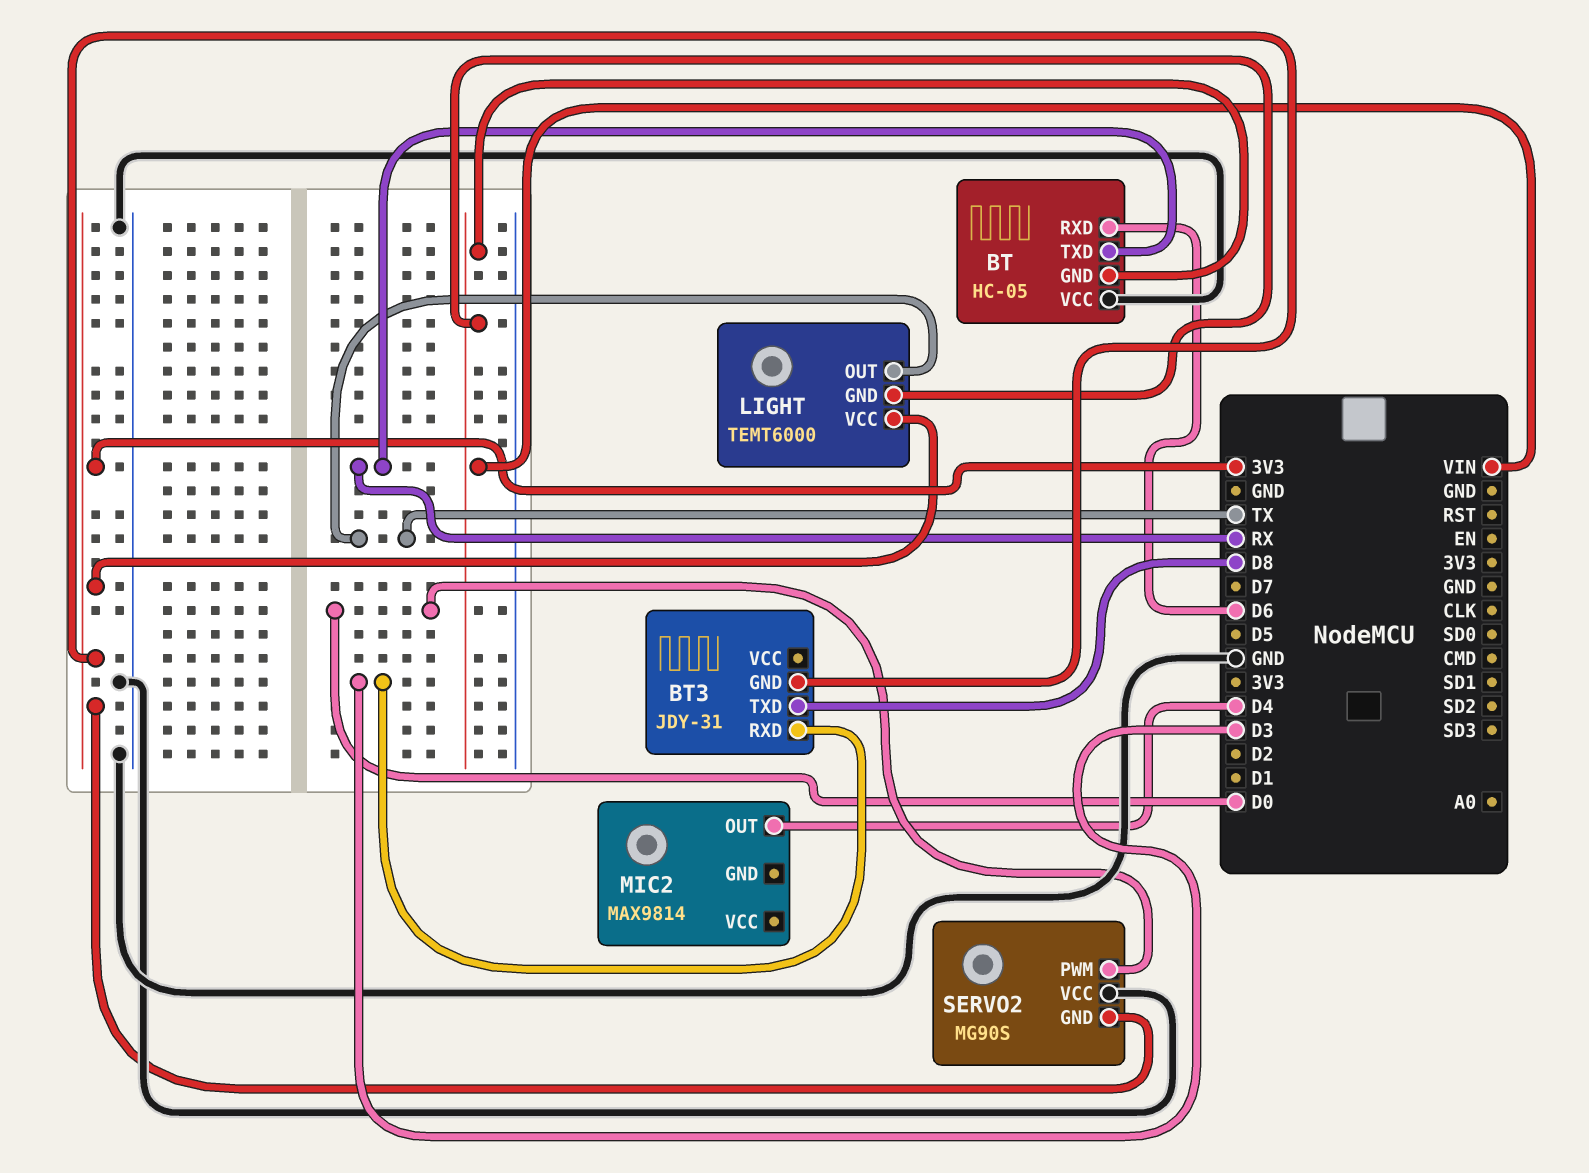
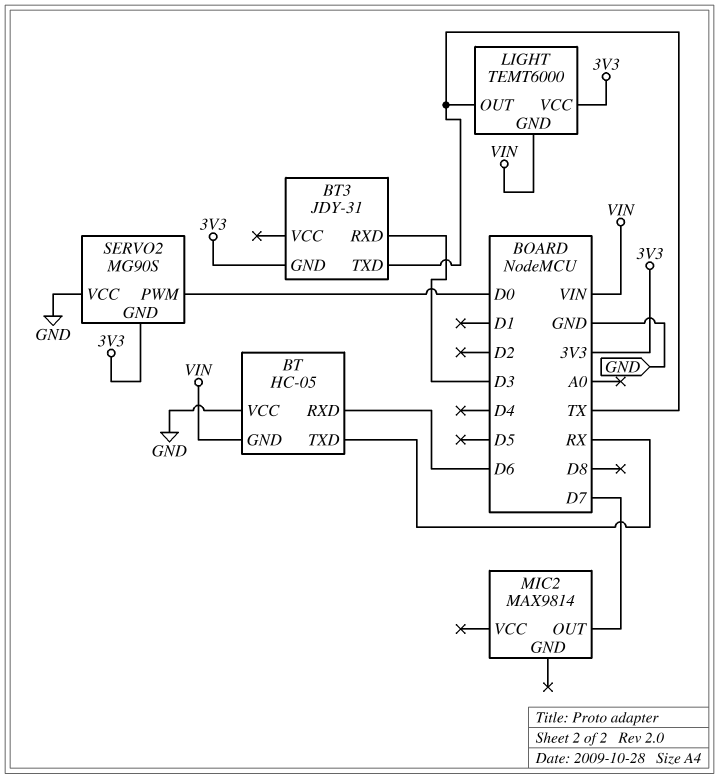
BT3 pin TXD: D8 -> TX
MIC2 pin OUT: D4 -> D7

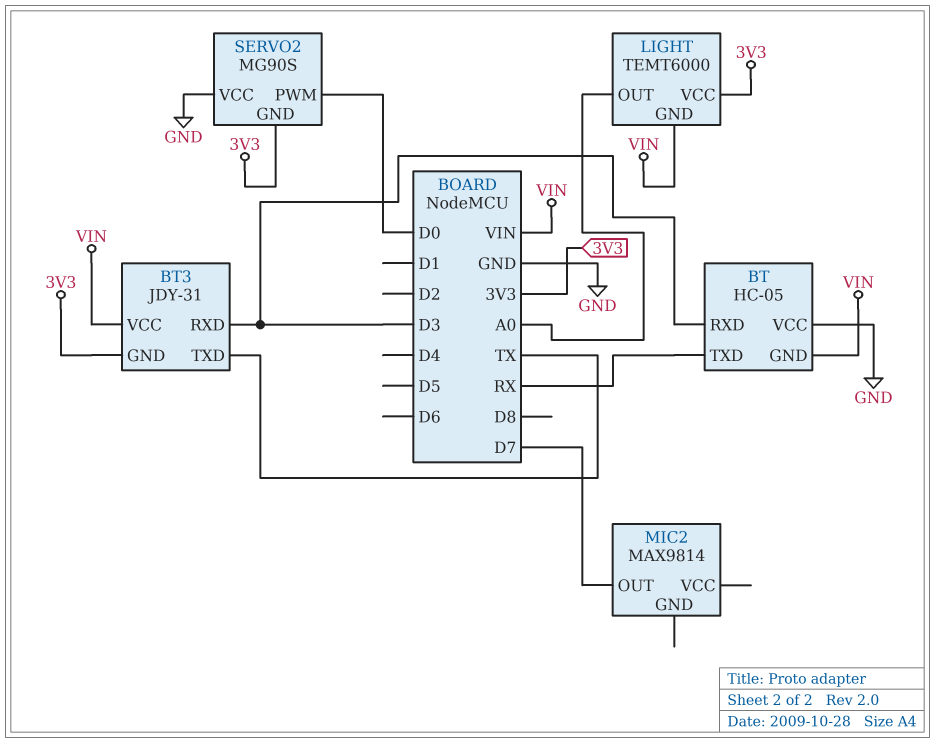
BT pin RXD: D6 -> D3
BT3 pin VCC: none -> VIN
LIGHT pin OUT: TX -> A0

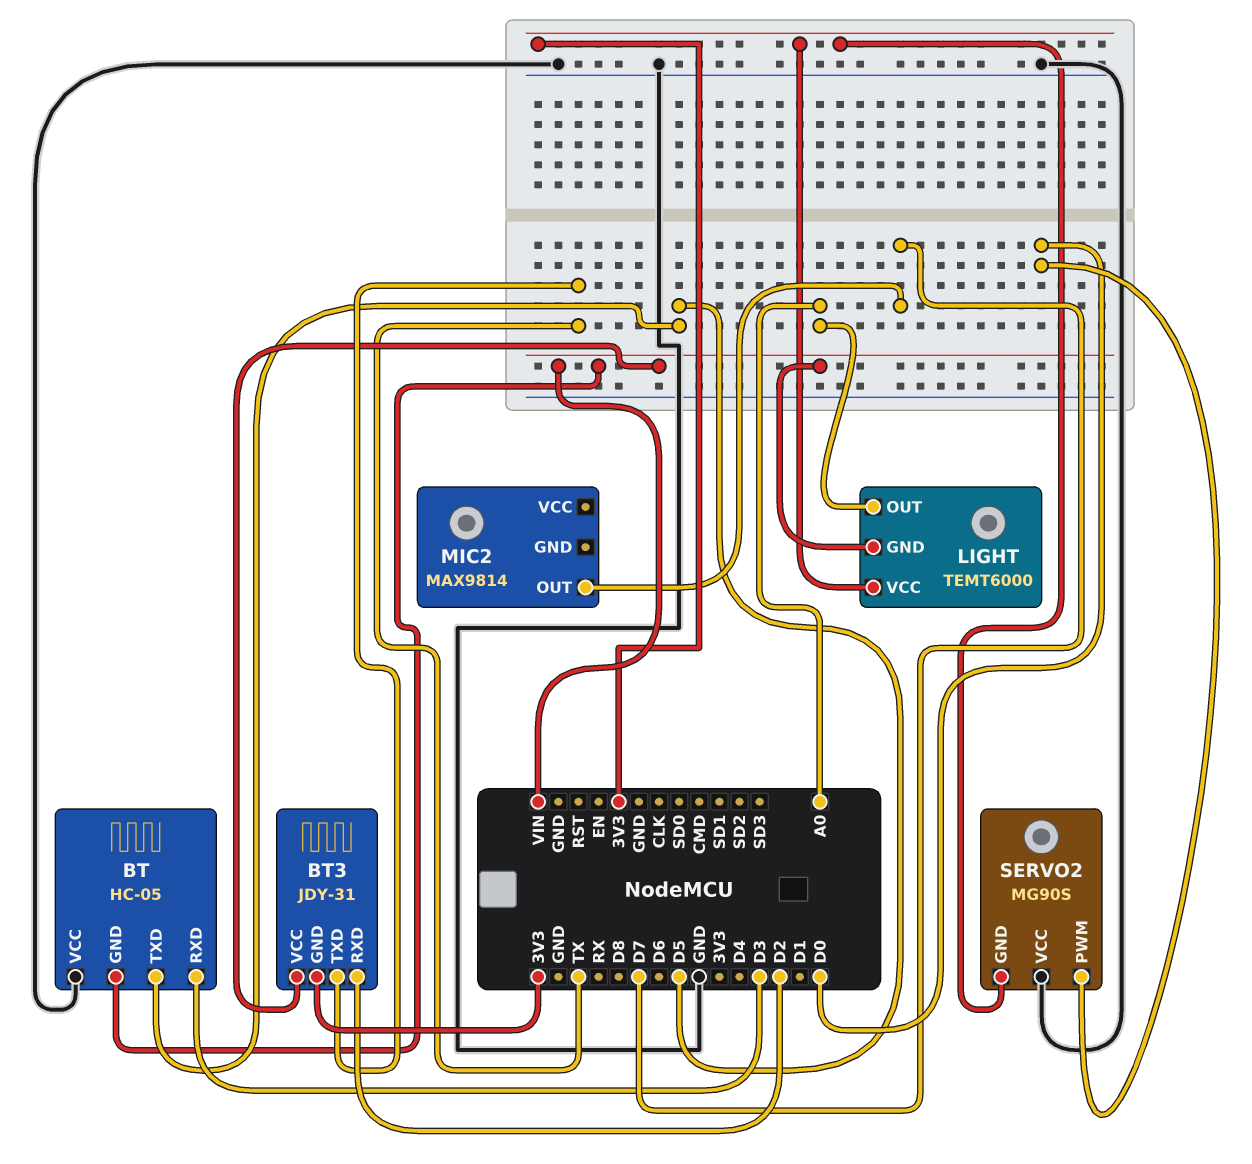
BT pin TXD: RX -> D5
BT3 pin RXD: D3 -> D2

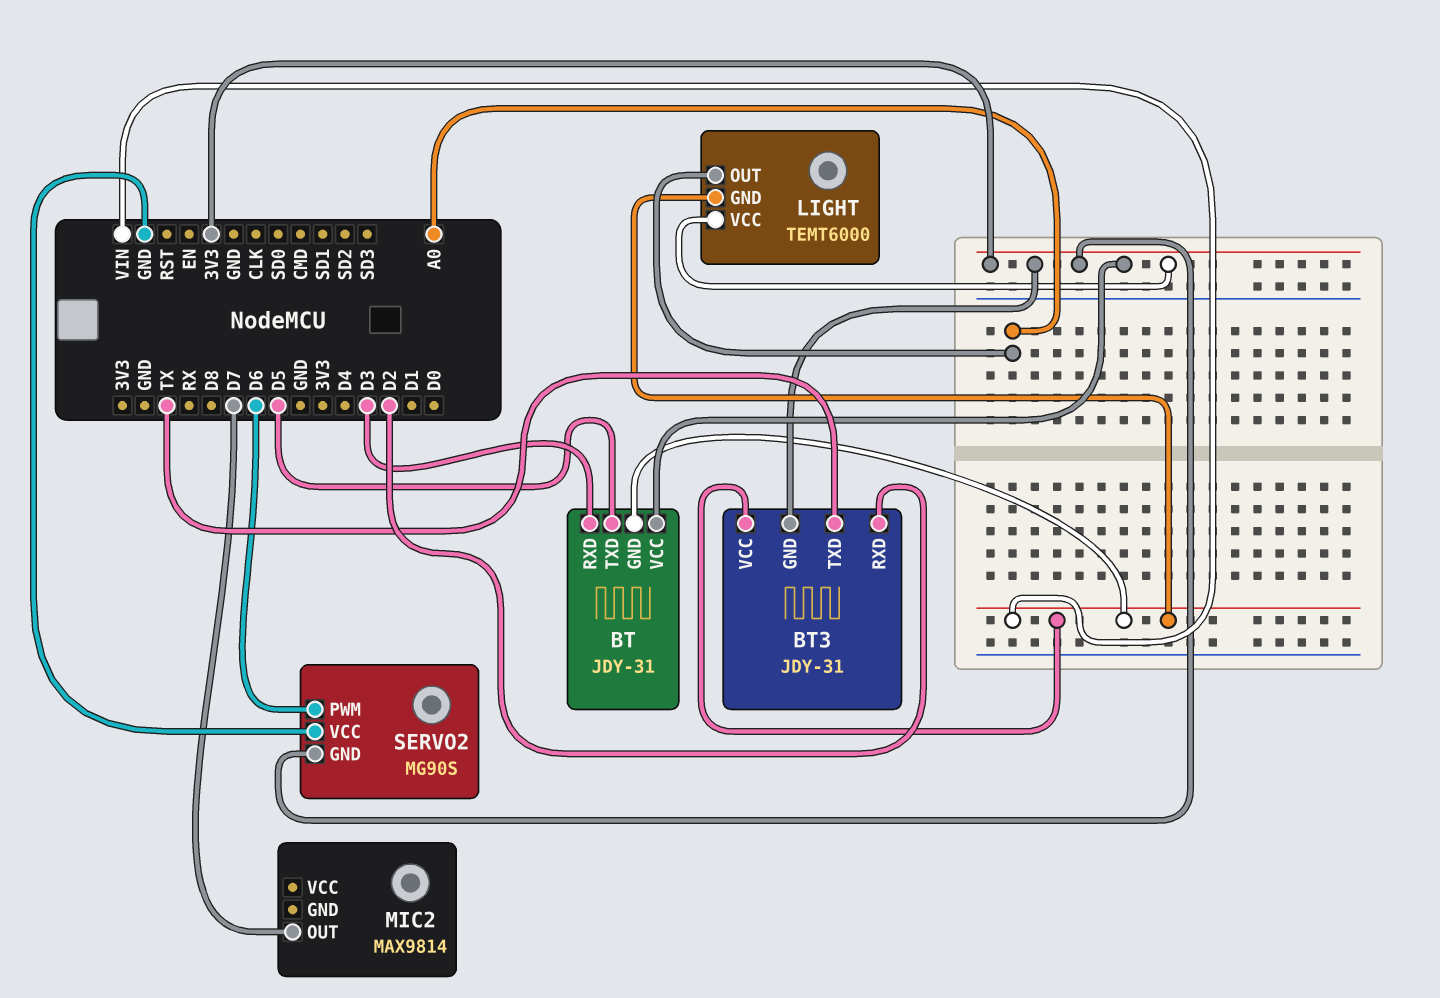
BT: HC-05 -> JDY-31
BT pin VCC: GND -> 3V3
SERVO2 pin PWM: D0 -> D6

